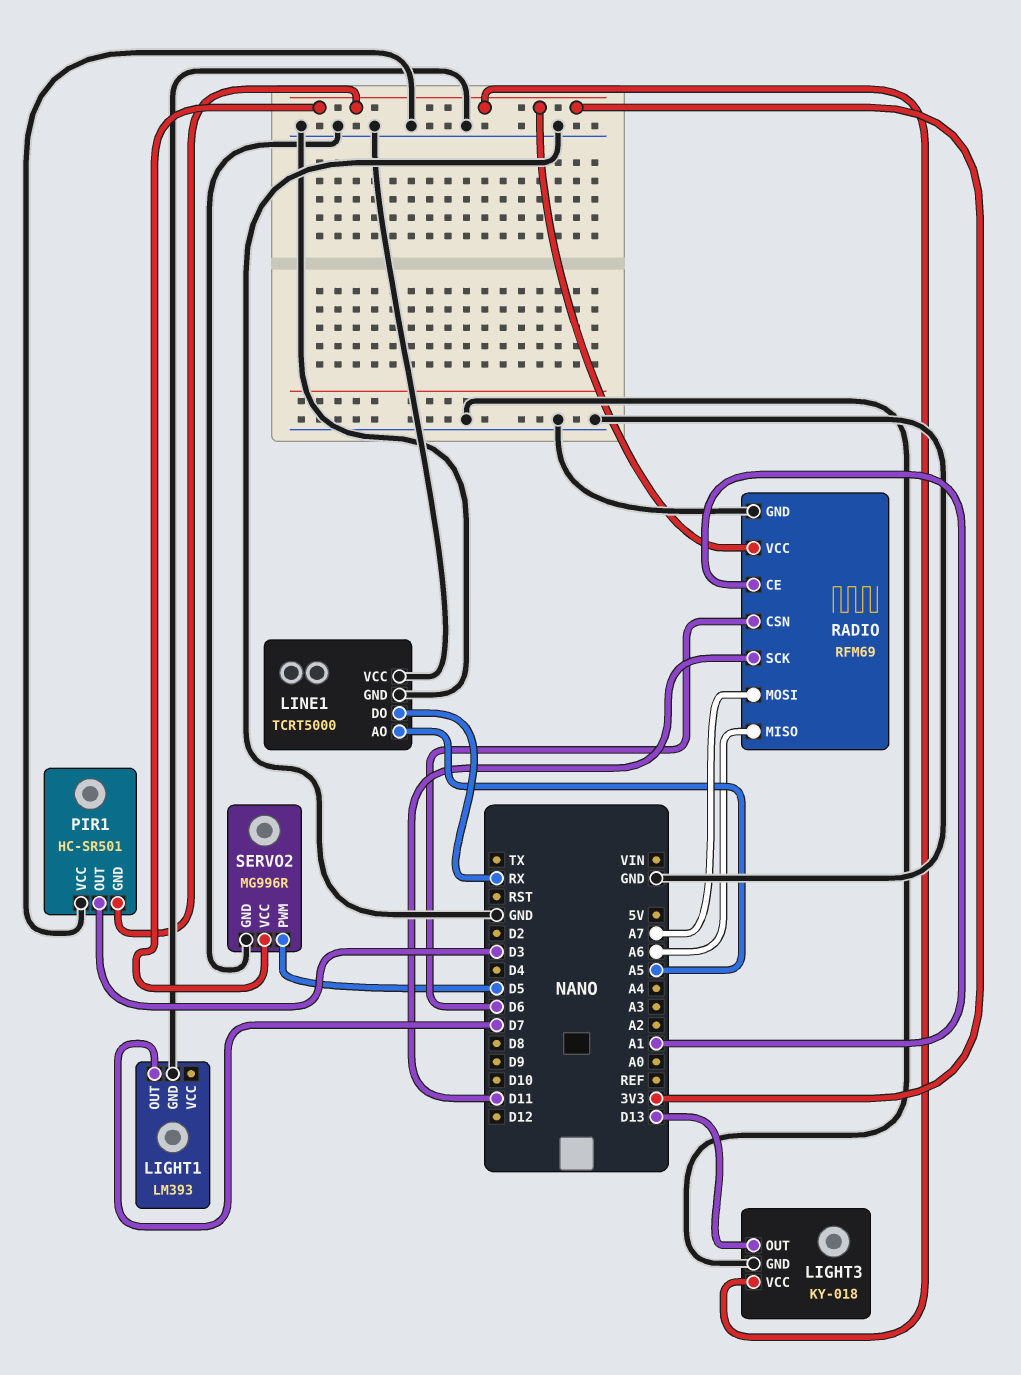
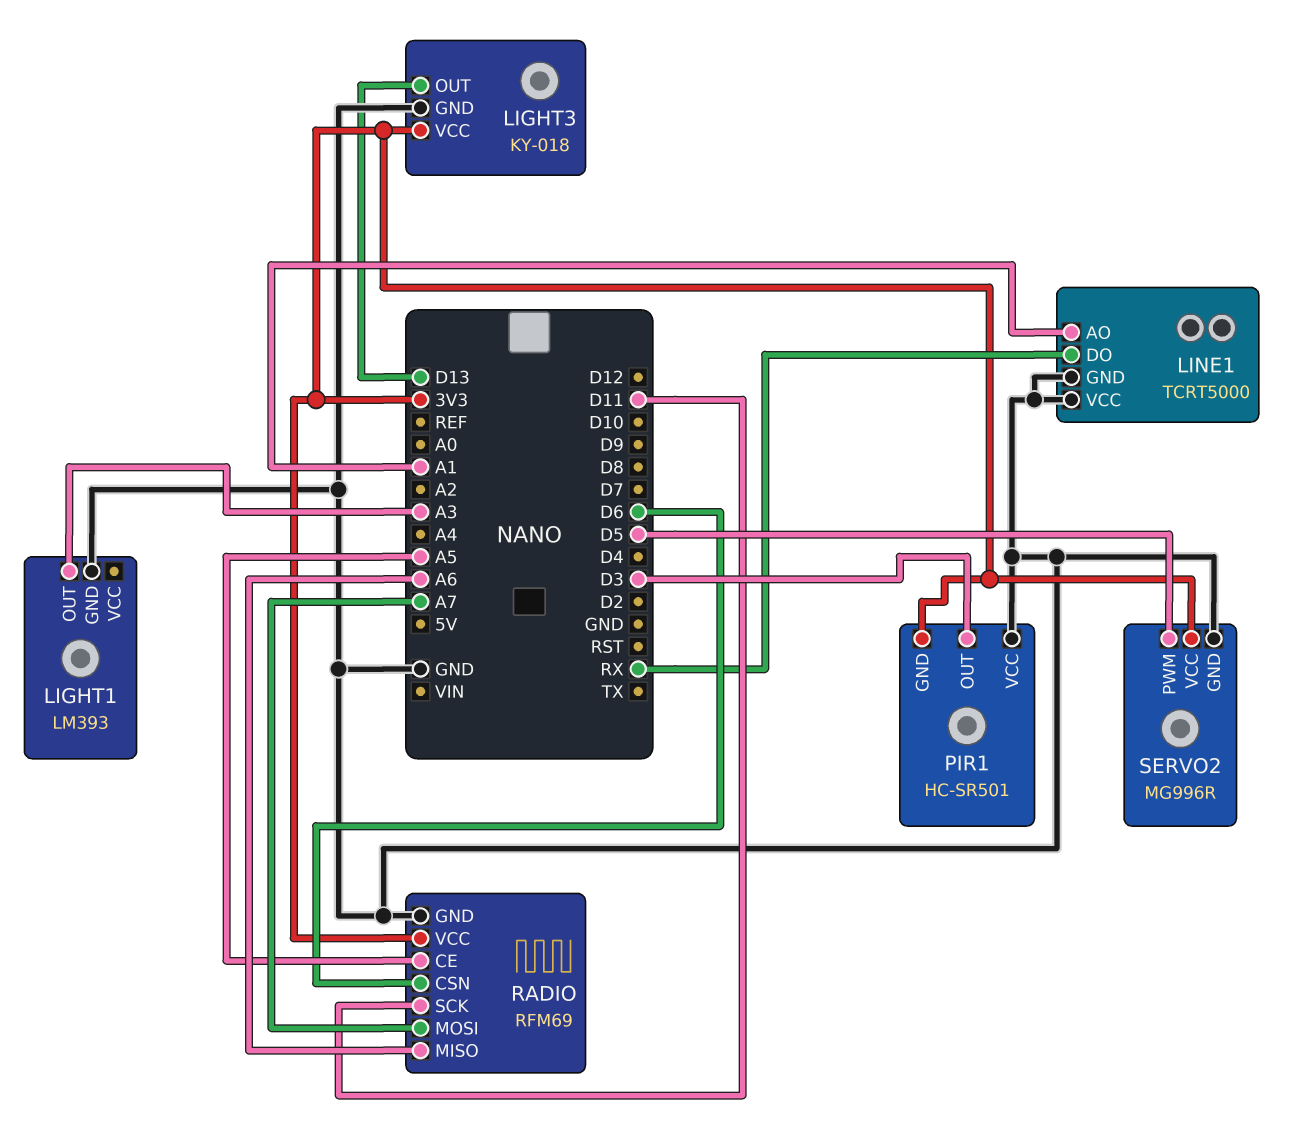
LIGHT1 pin OUT: D7 -> A3
LINE1 pin AO: A5 -> A1
RADIO pin CE: A1 -> A5

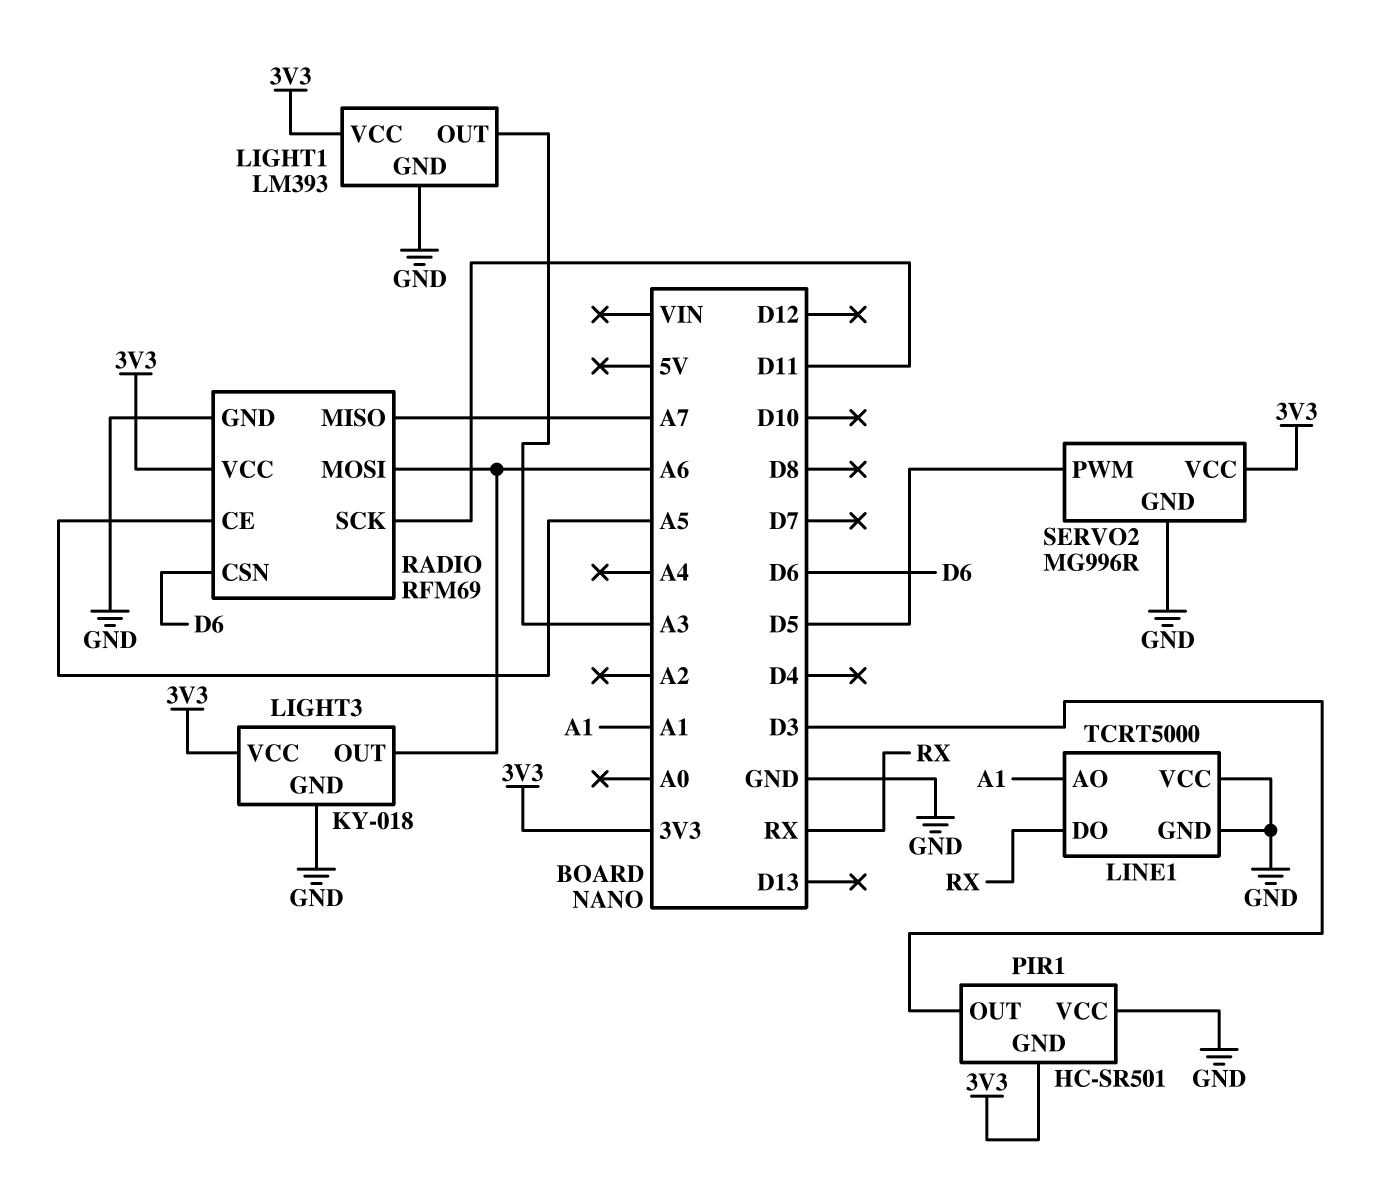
LIGHT1 pin VCC: none -> 3V3
LIGHT3 pin OUT: D13 -> A6
RADIO pin MISO: A6 -> A7
RADIO pin MOSI: A7 -> A6

